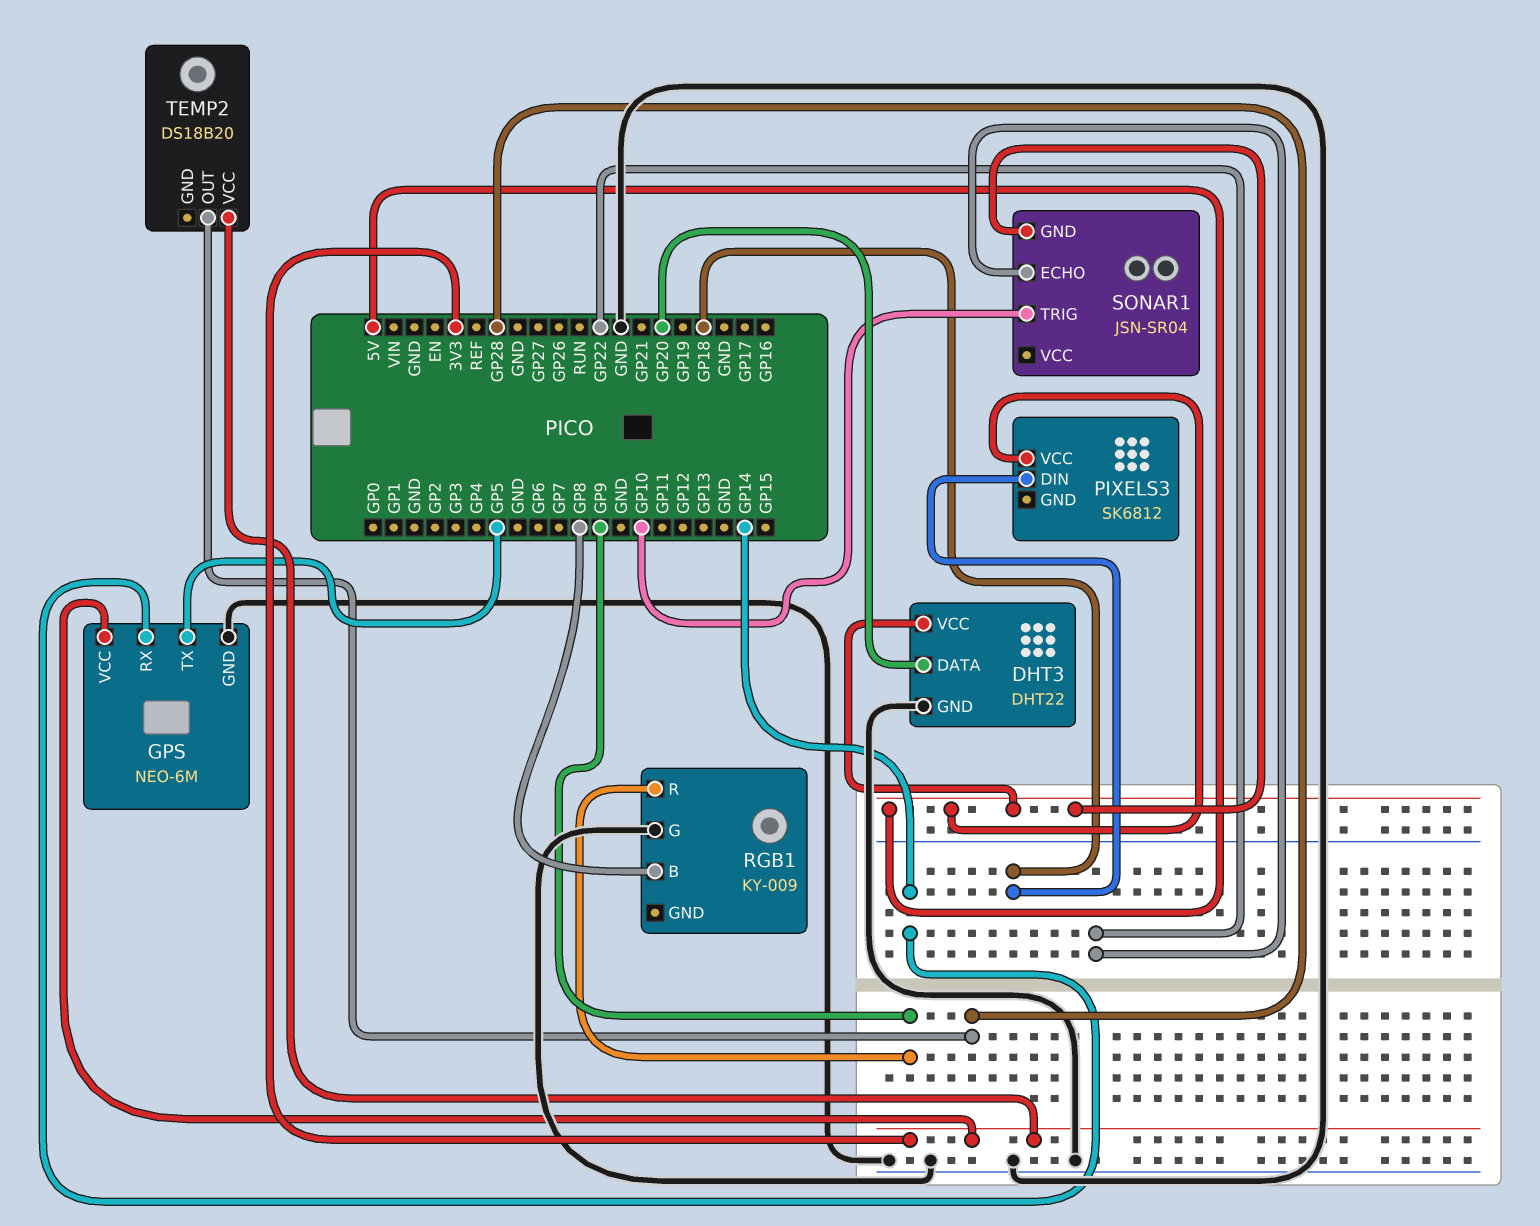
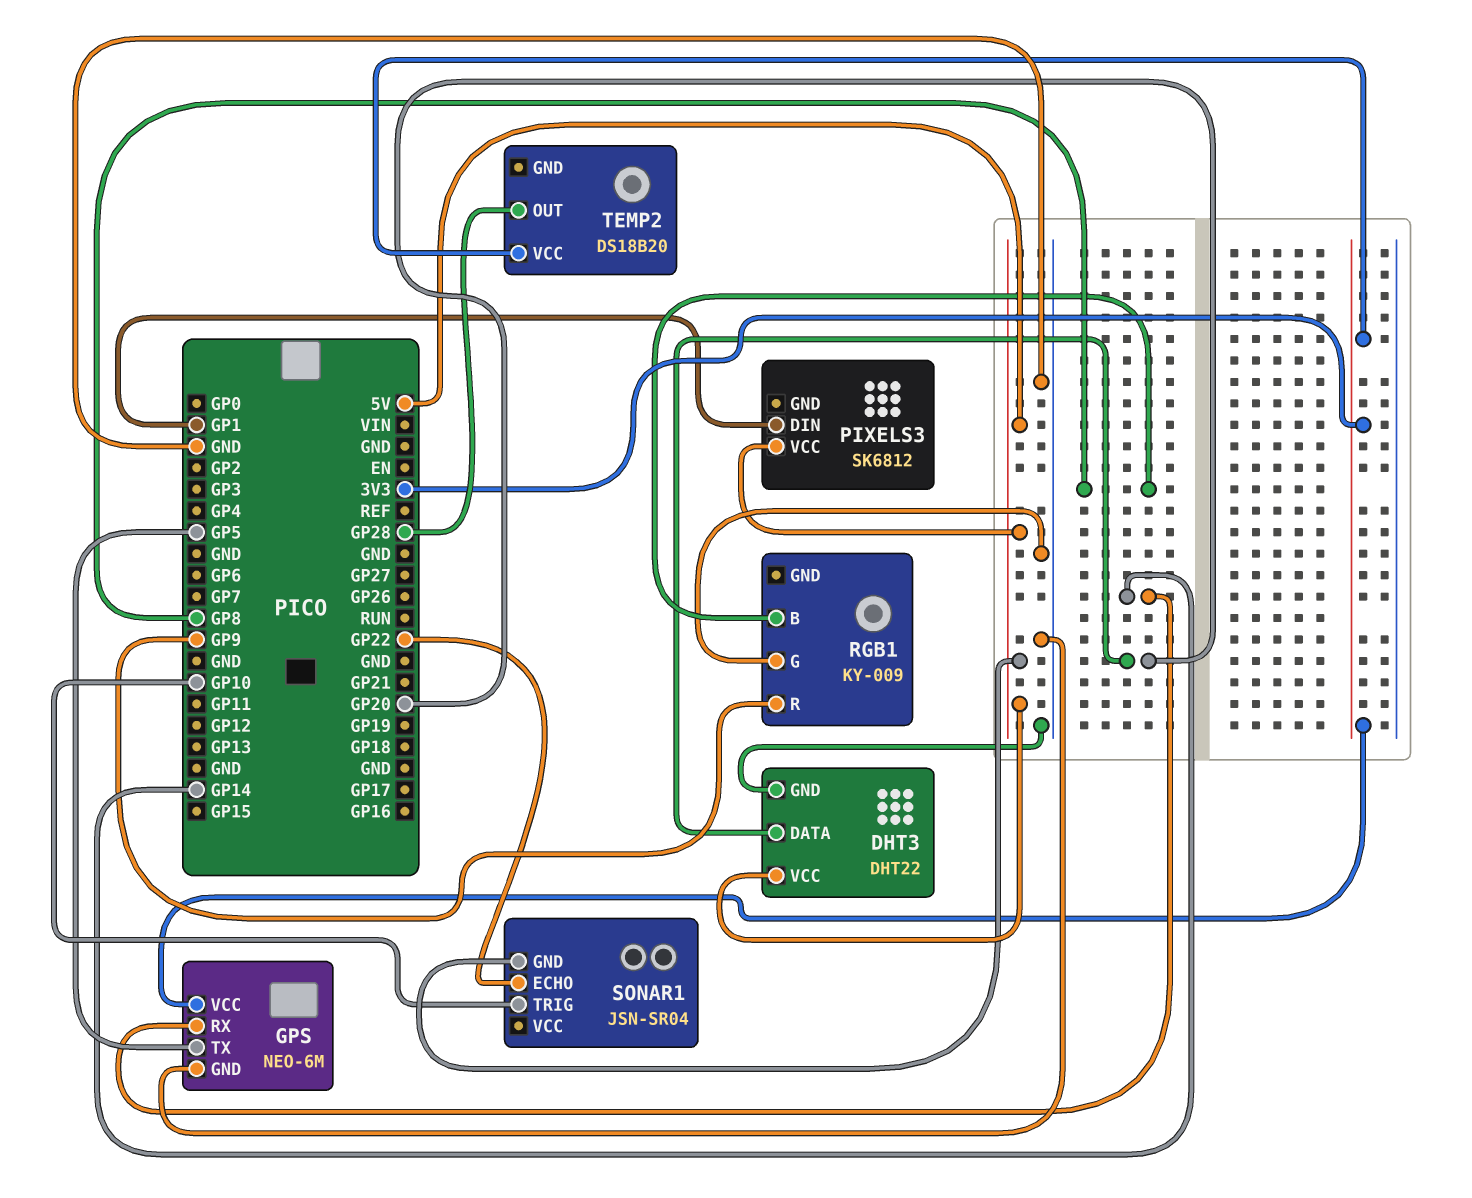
PIXELS3 pin DIN: GP18 -> GP1

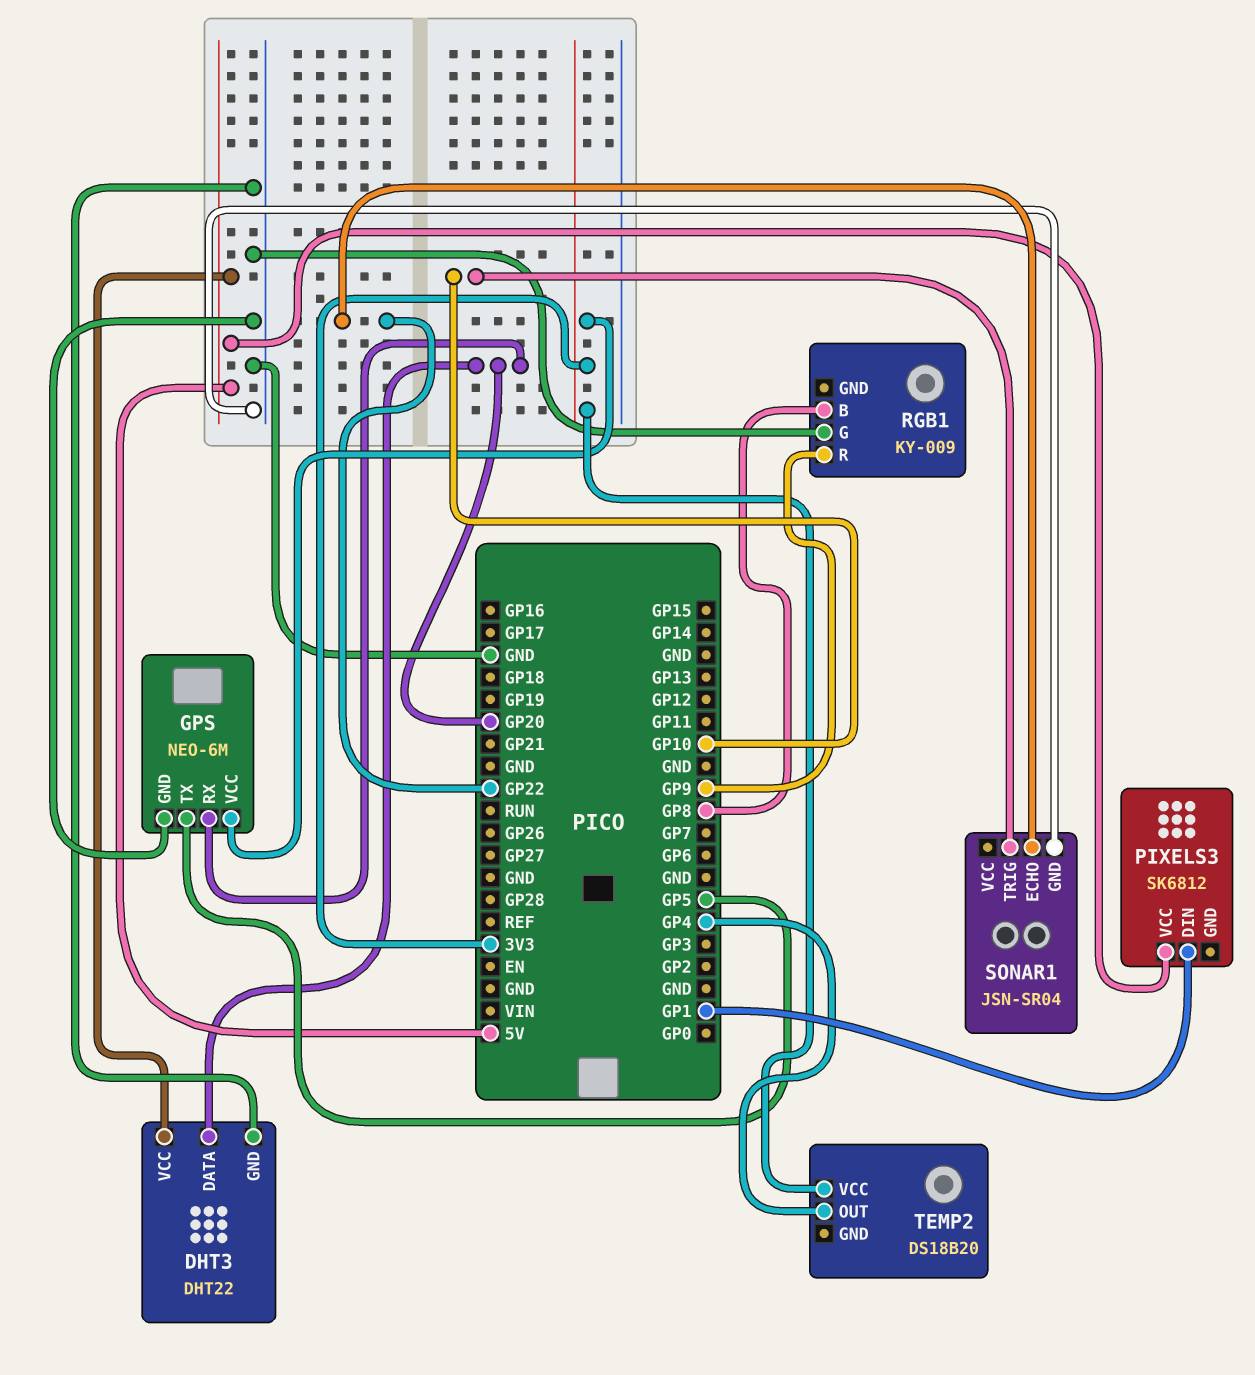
GPS pin RX: GP14 -> GP20
SONAR1 pin GND: 5V -> GND
TEMP2 pin OUT: GP28 -> GP4

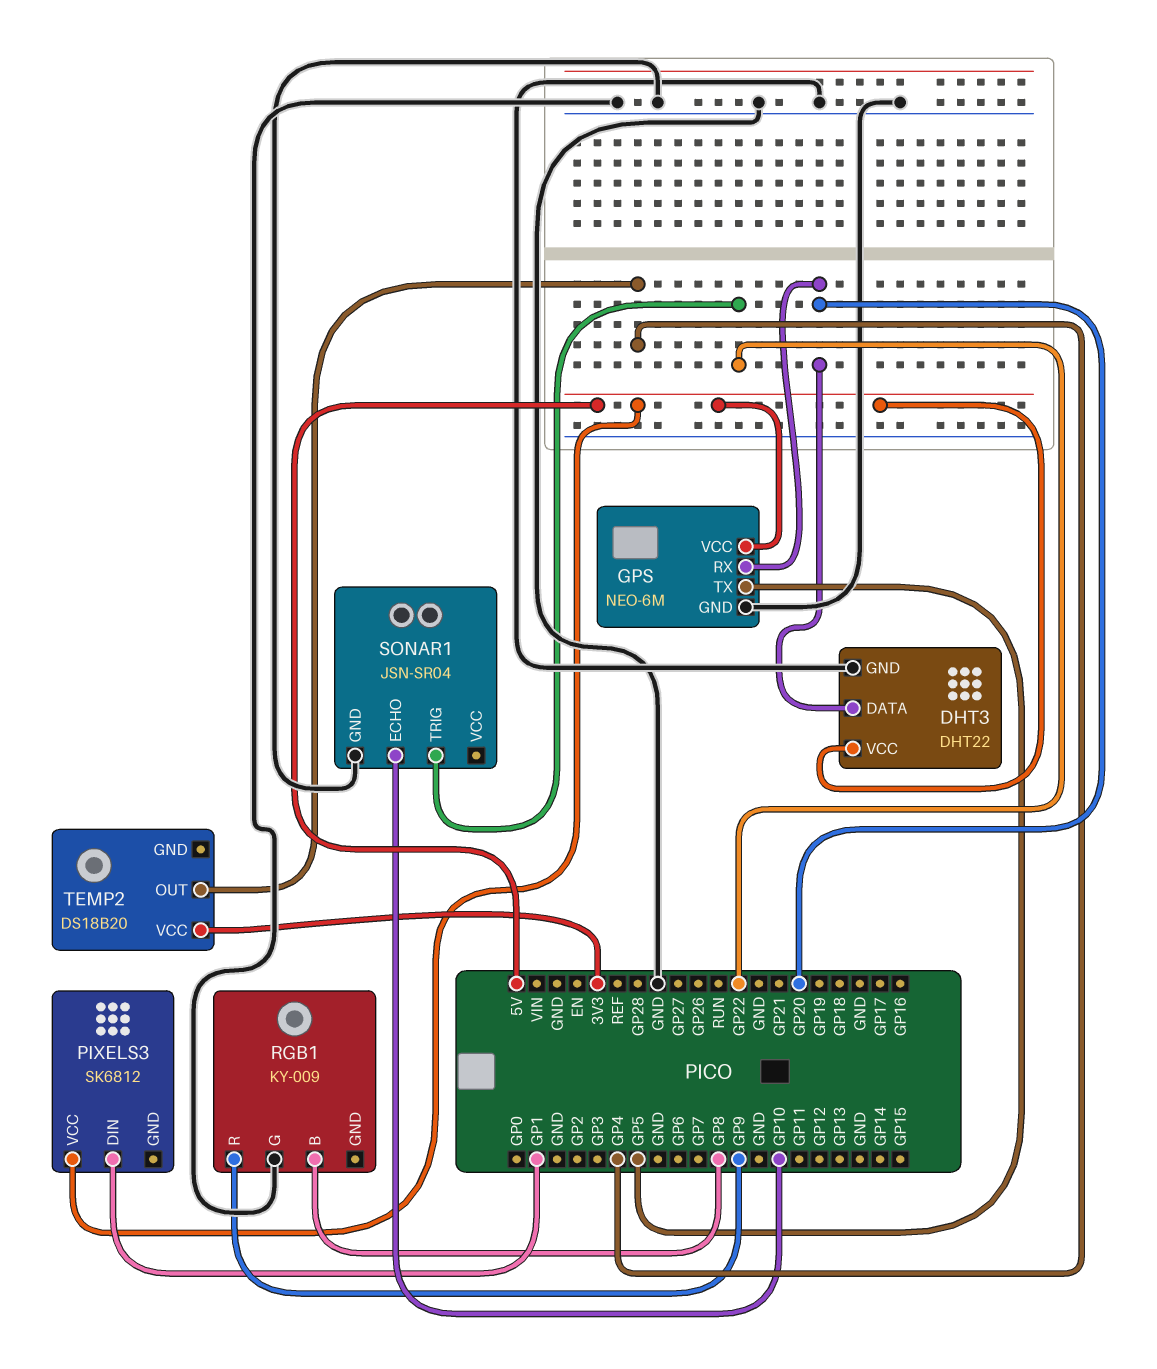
GPS pin VCC: 3V3 -> 5V
SONAR1 pin ECHO: GP22 -> GP10
SONAR1 pin TRIG: GP10 -> GP22

